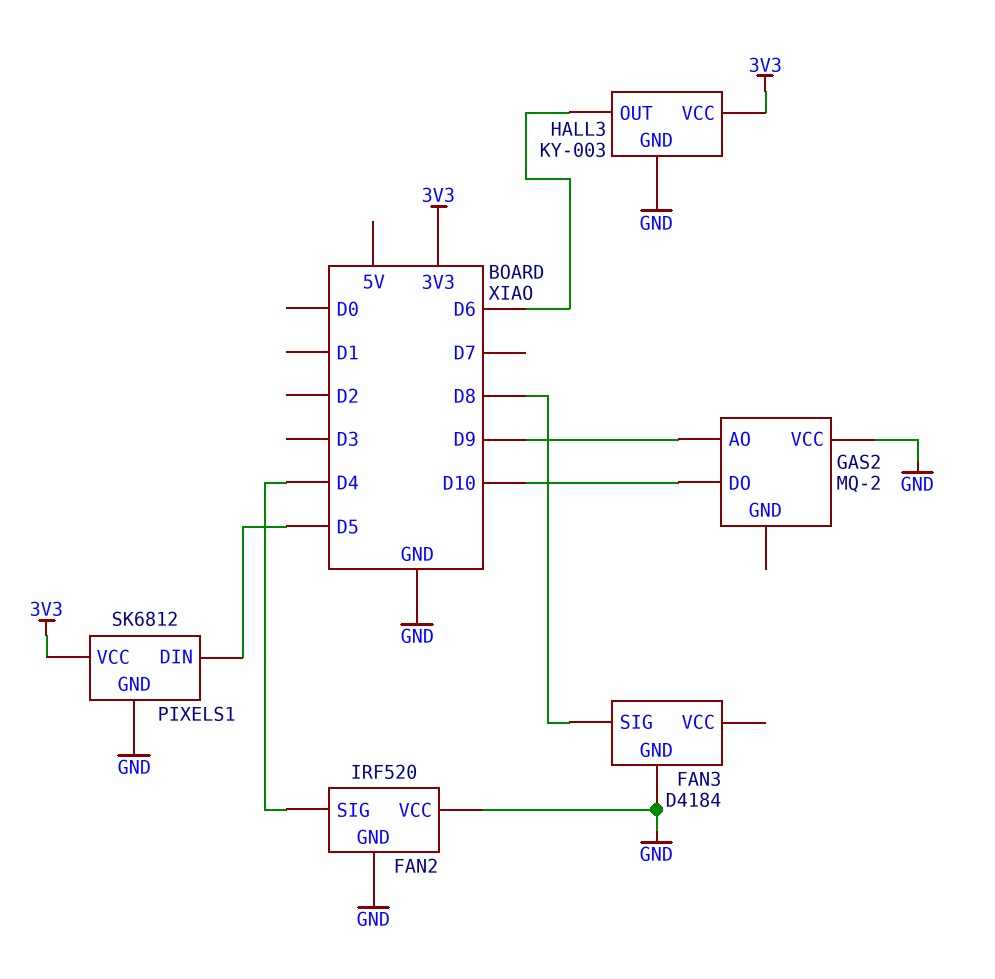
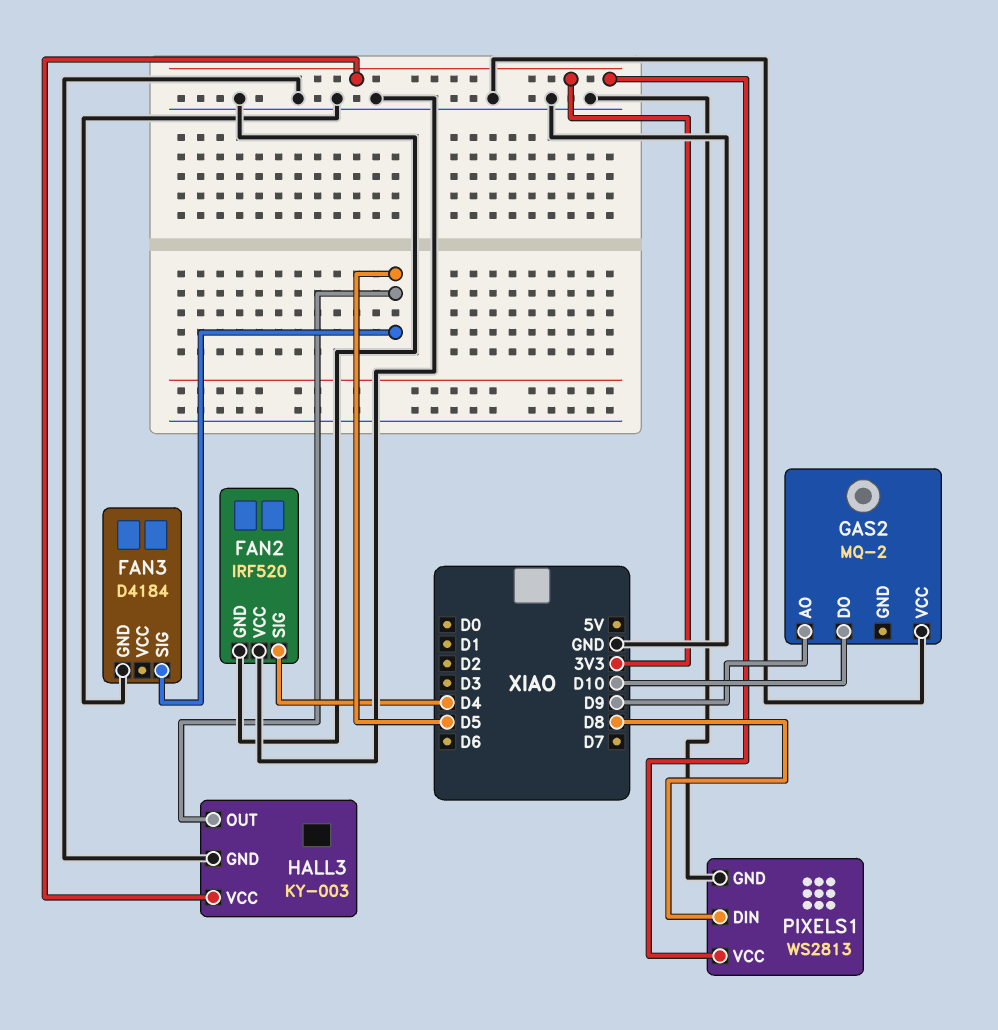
FAN3 pin SIG: D8 -> D5
HALL3 pin OUT: D6 -> D5
PIXELS1: SK6812 -> WS2813
PIXELS1 pin DIN: D5 -> D8

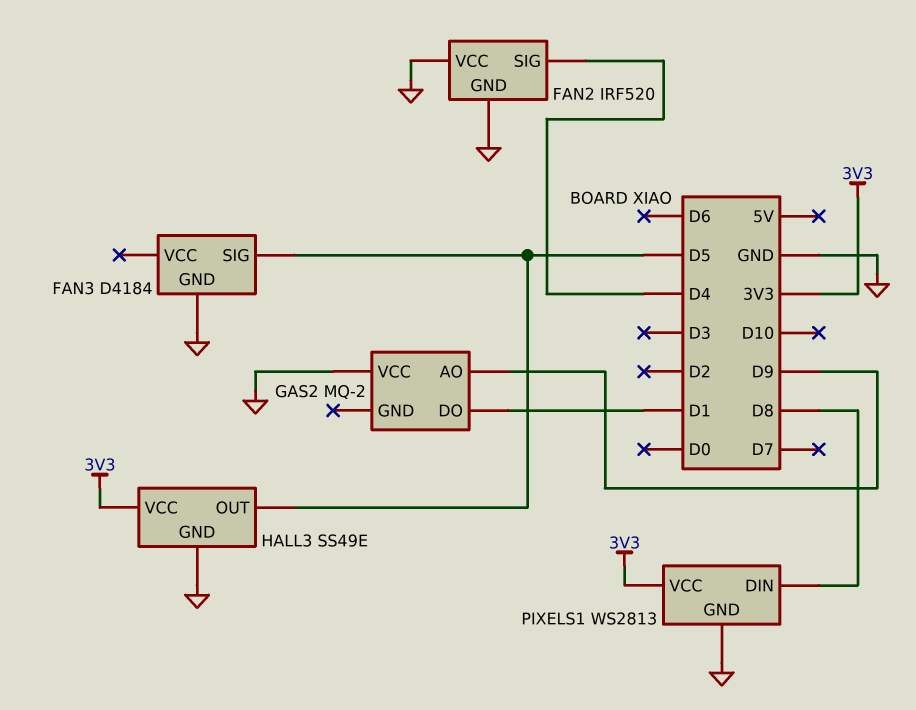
GAS2 pin DO: D10 -> D1
HALL3: KY-003 -> SS49E

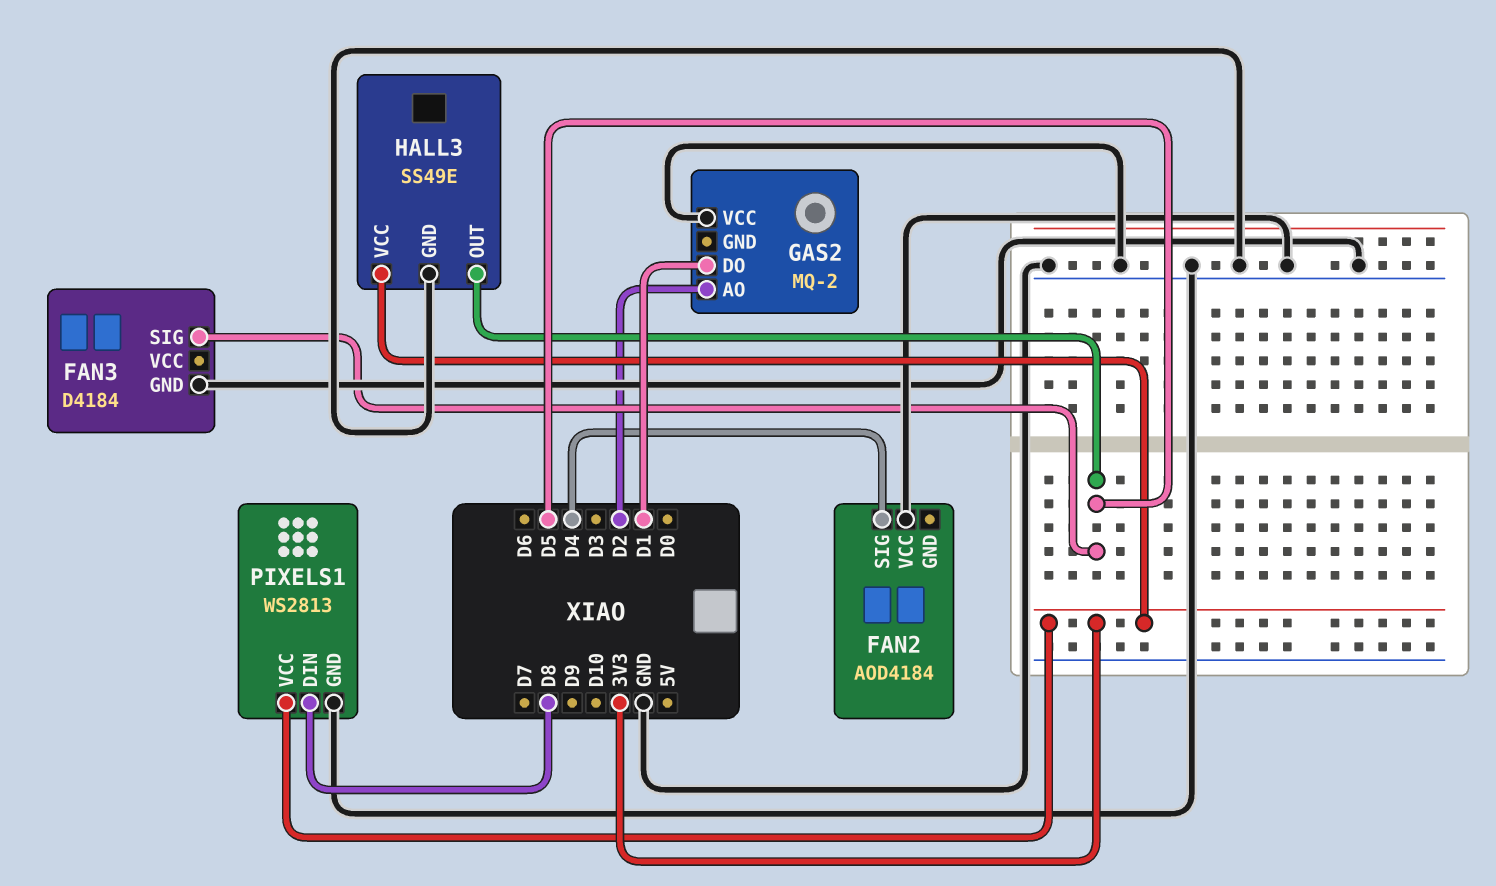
FAN2: IRF520 -> AOD4184
FAN2 pin GND: GND -> none
GAS2 pin AO: D9 -> D2

